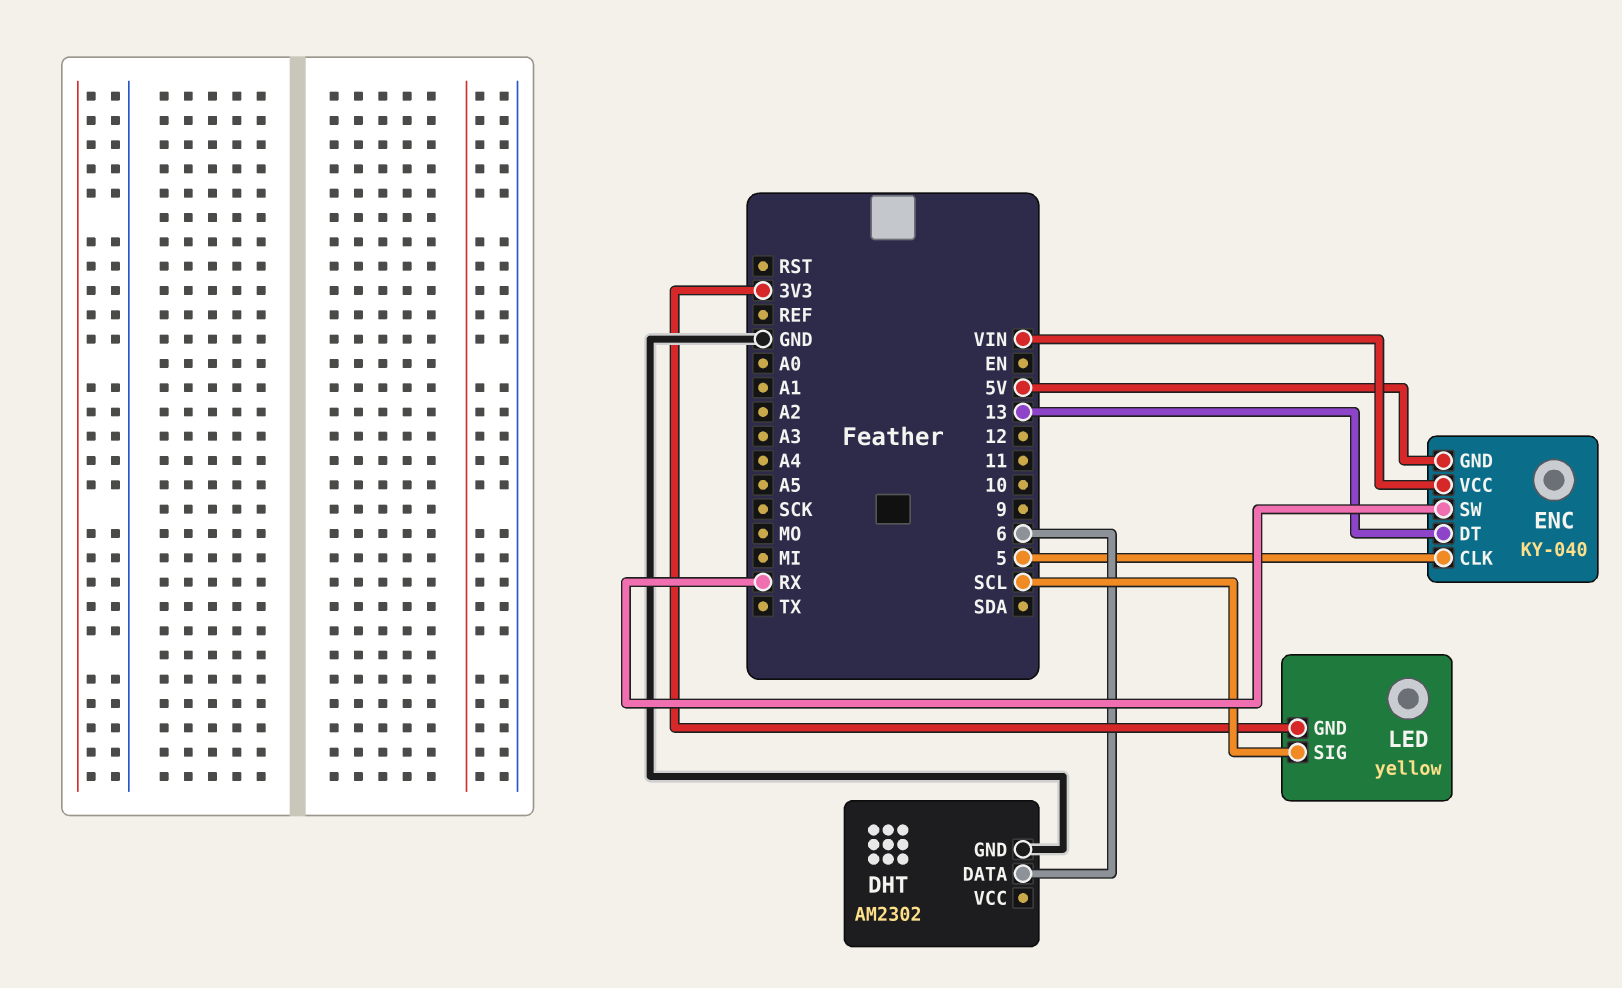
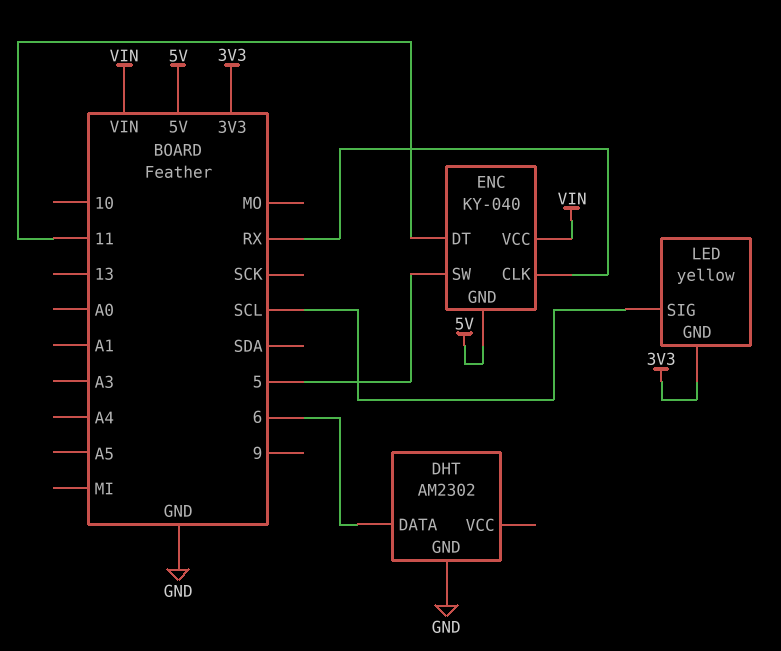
ENC pin CLK: 5 -> RX
ENC pin DT: 13 -> 11
ENC pin SW: RX -> 5

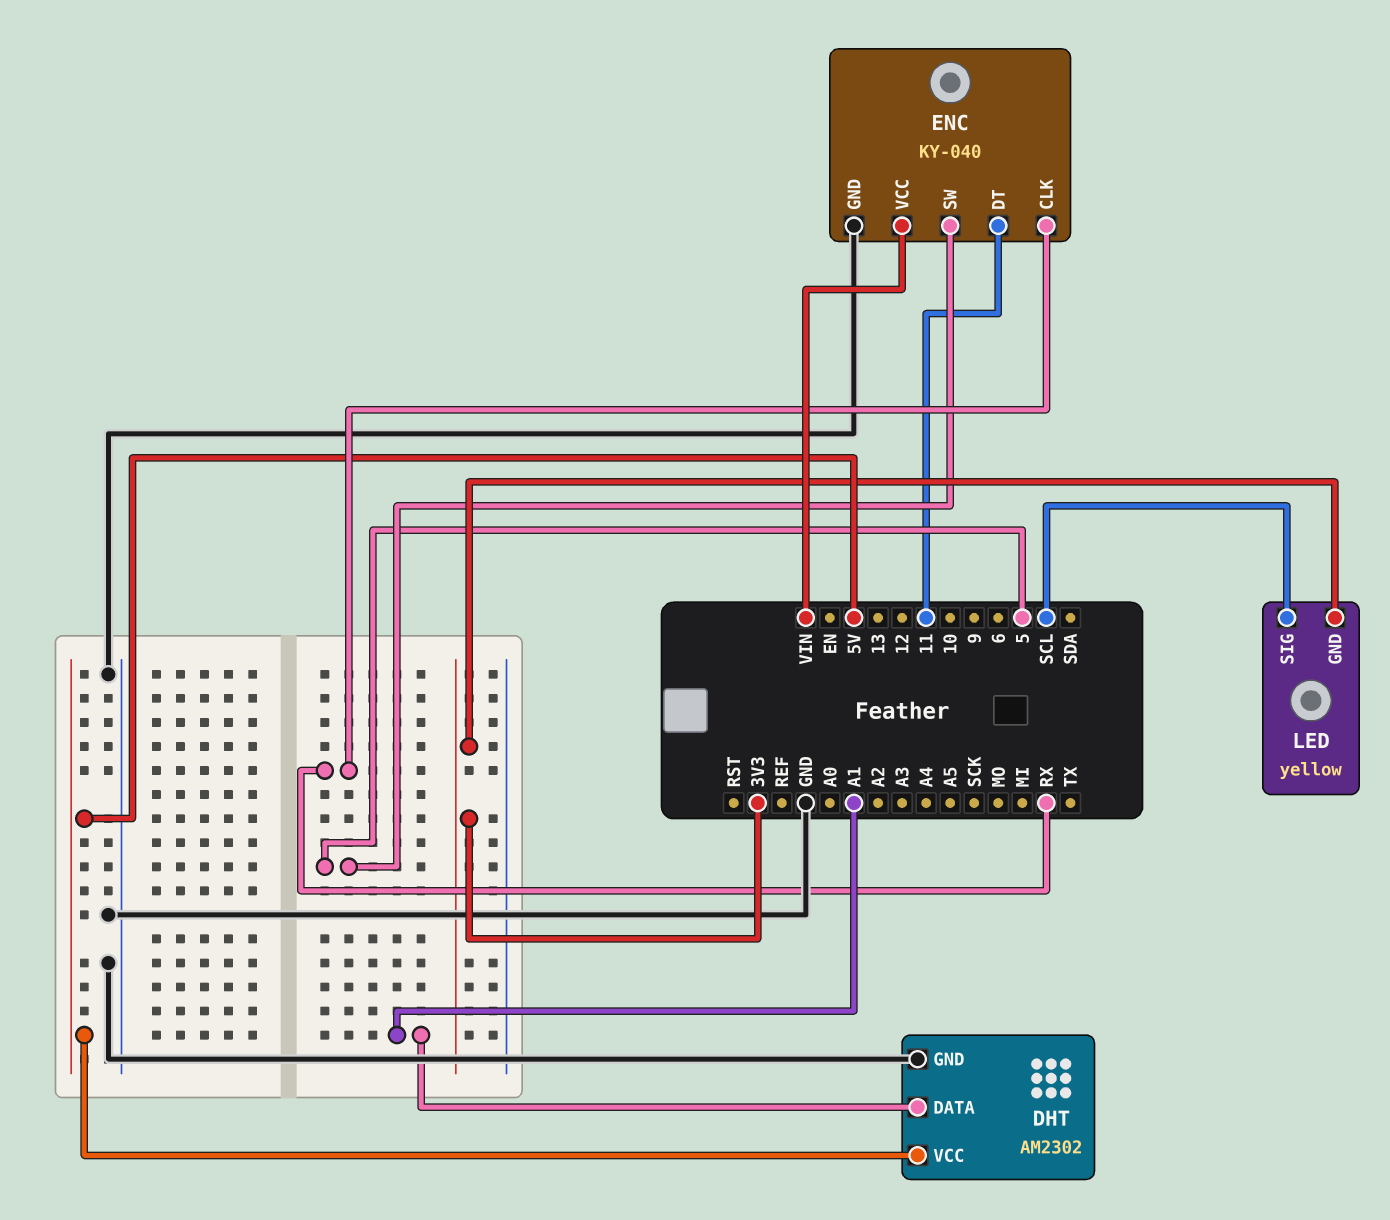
DHT pin DATA: 6 -> A1
DHT pin VCC: none -> 5V
ENC pin GND: 5V -> GND

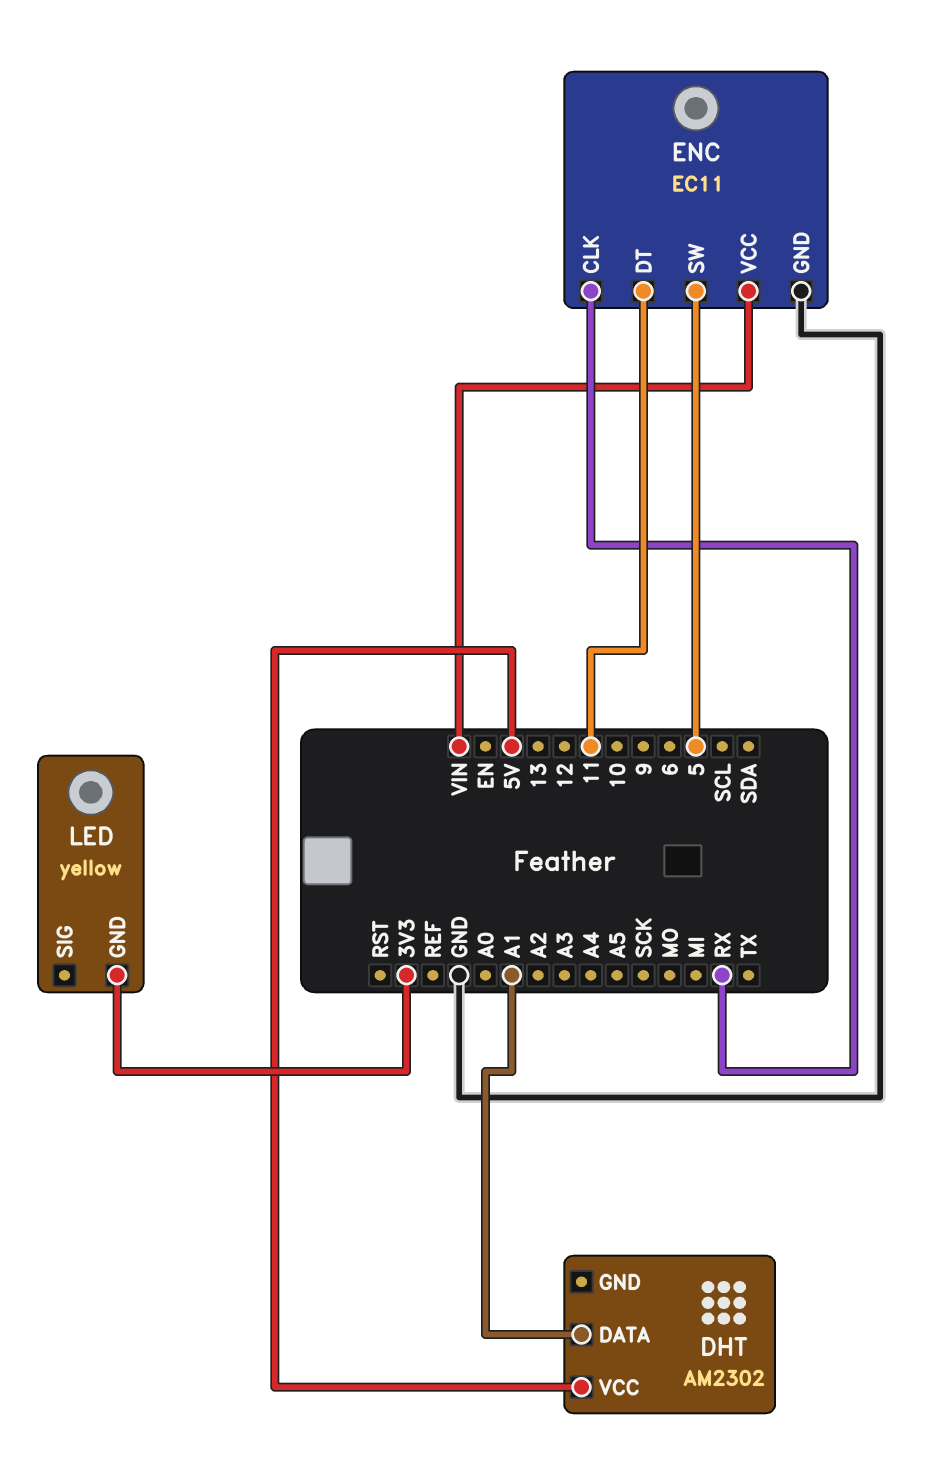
DHT pin GND: GND -> none
ENC: KY-040 -> EC11
LED pin SIG: SCL -> none

